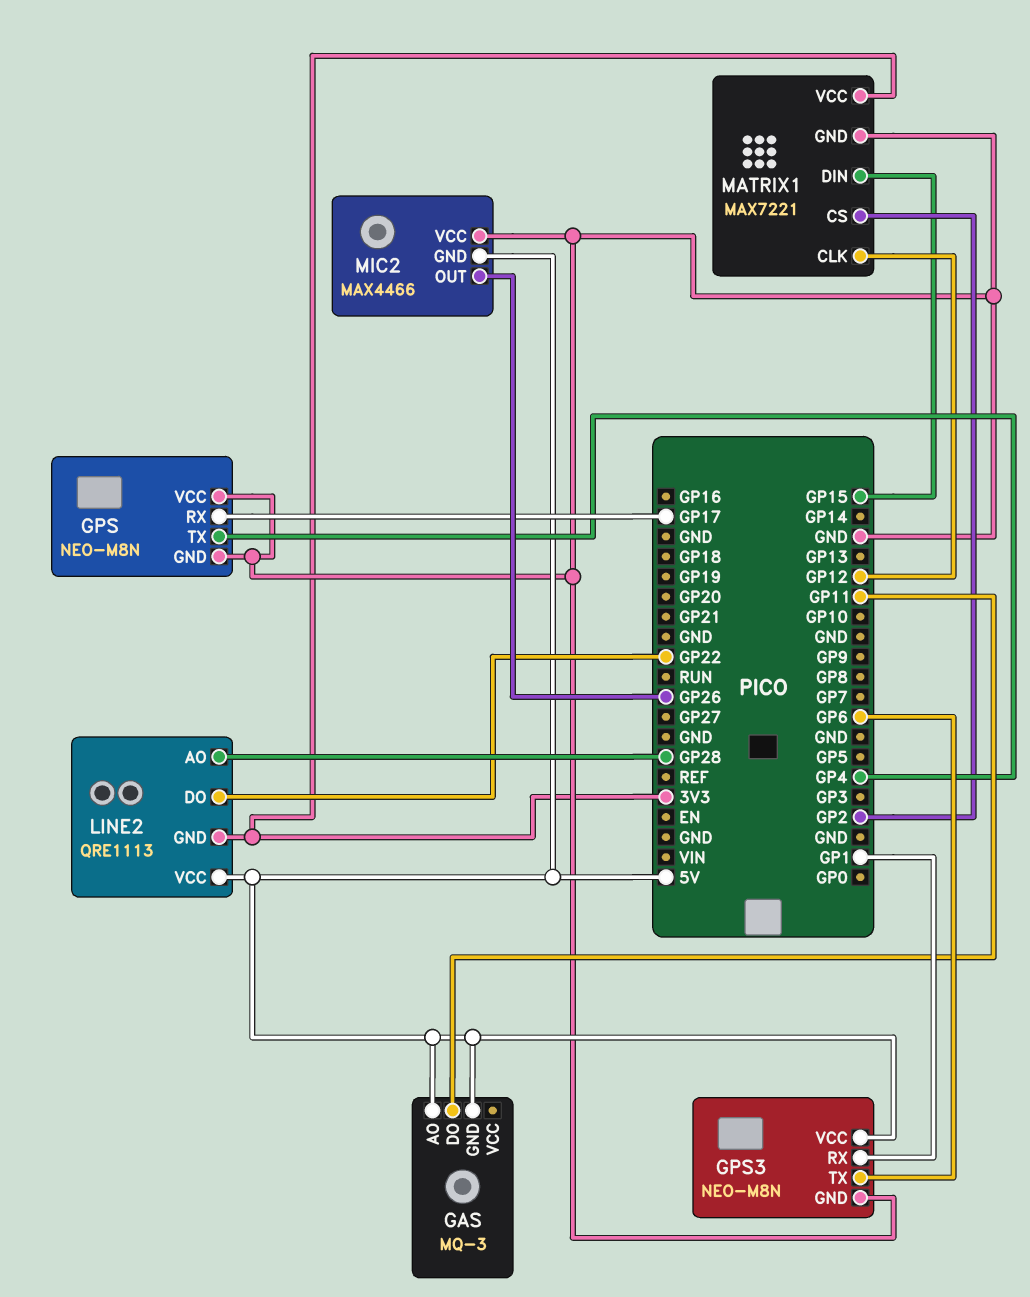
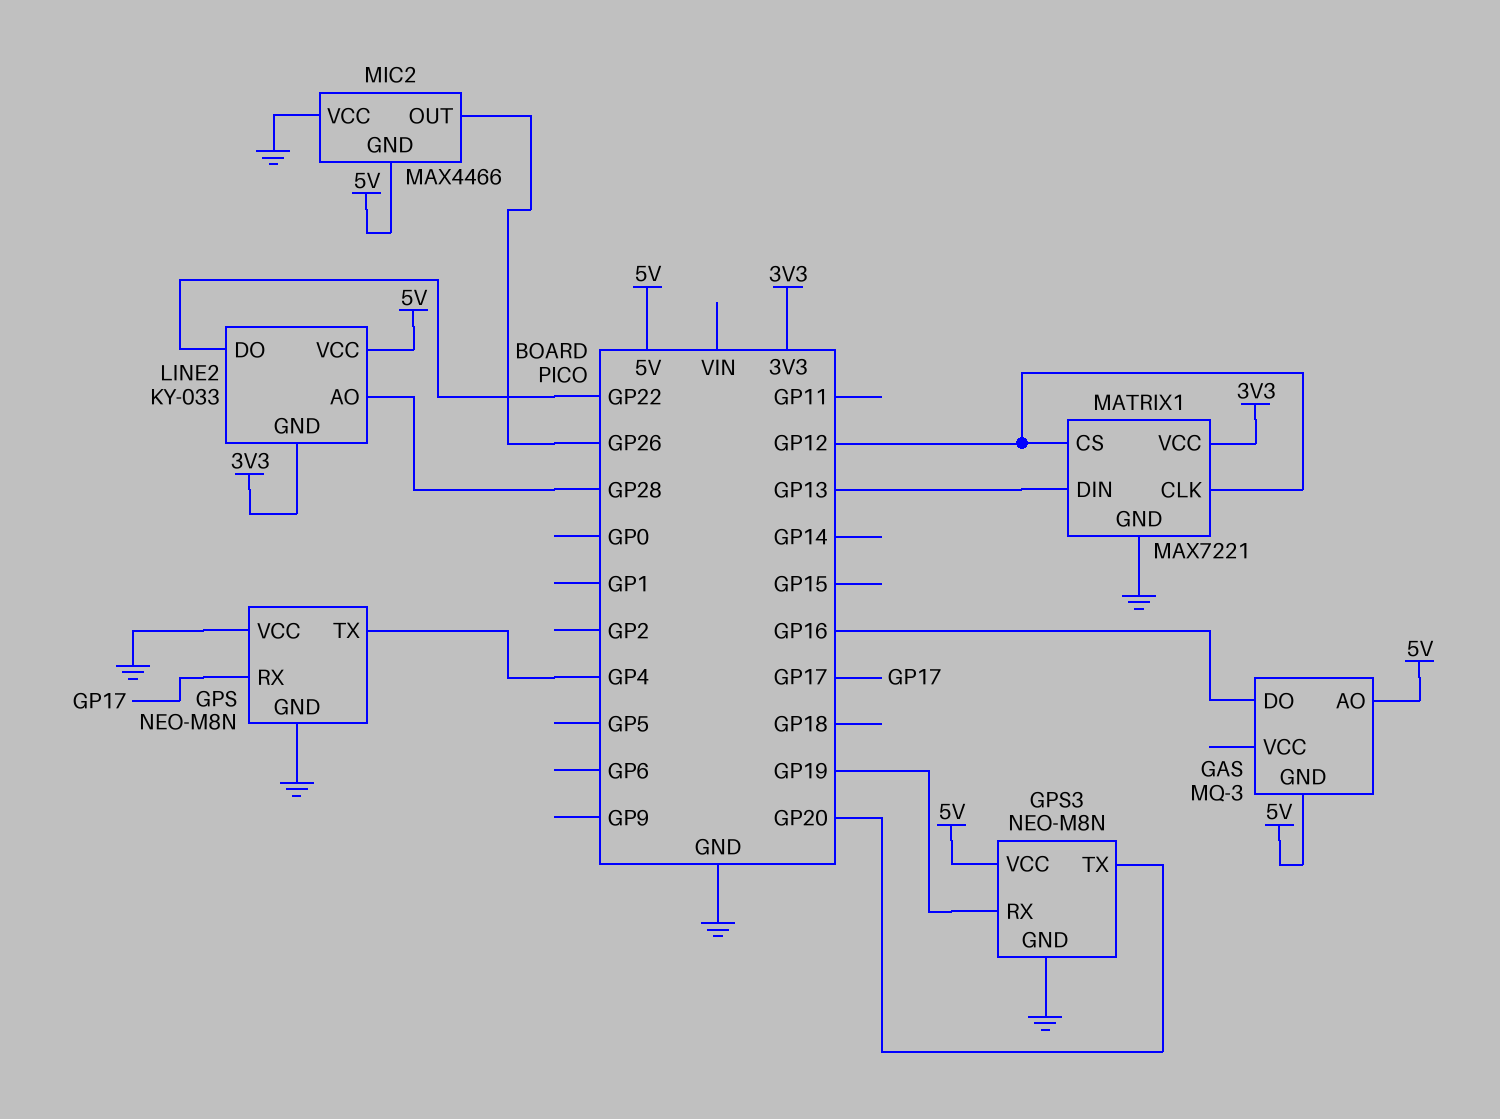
GAS pin DO: GP11 -> GP16
GPS3 pin RX: GP1 -> GP19
GPS3 pin TX: GP6 -> GP20
LINE2: QRE1113 -> KY-033
MATRIX1 pin CS: GP2 -> GP12
MATRIX1 pin DIN: GP15 -> GP13

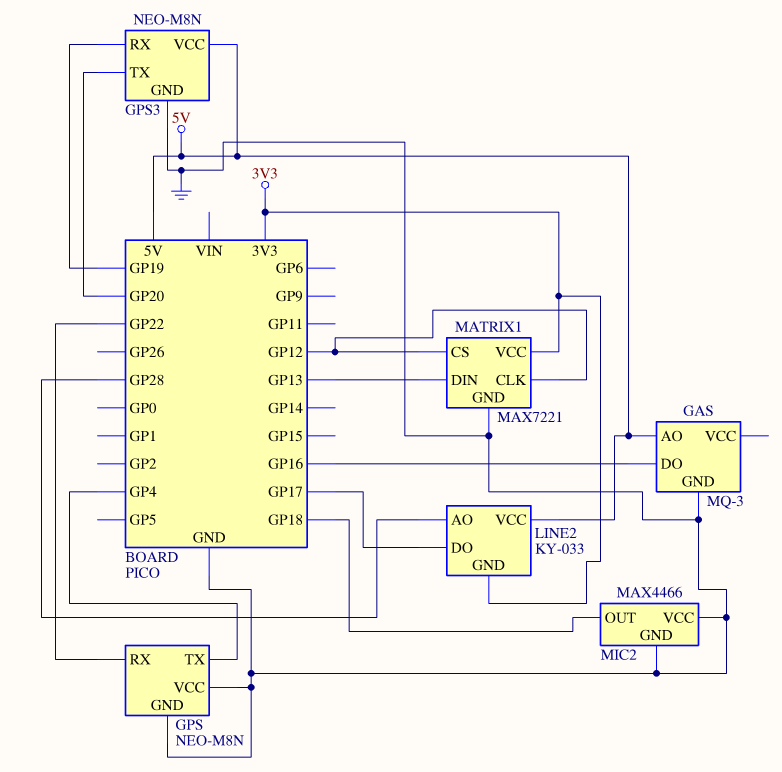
GAS pin GND: 5V -> GND
GPS pin RX: GP17 -> GP22
LINE2 pin DO: GP22 -> GP17
MIC2 pin GND: 5V -> GND
MIC2 pin OUT: GP26 -> GP18

